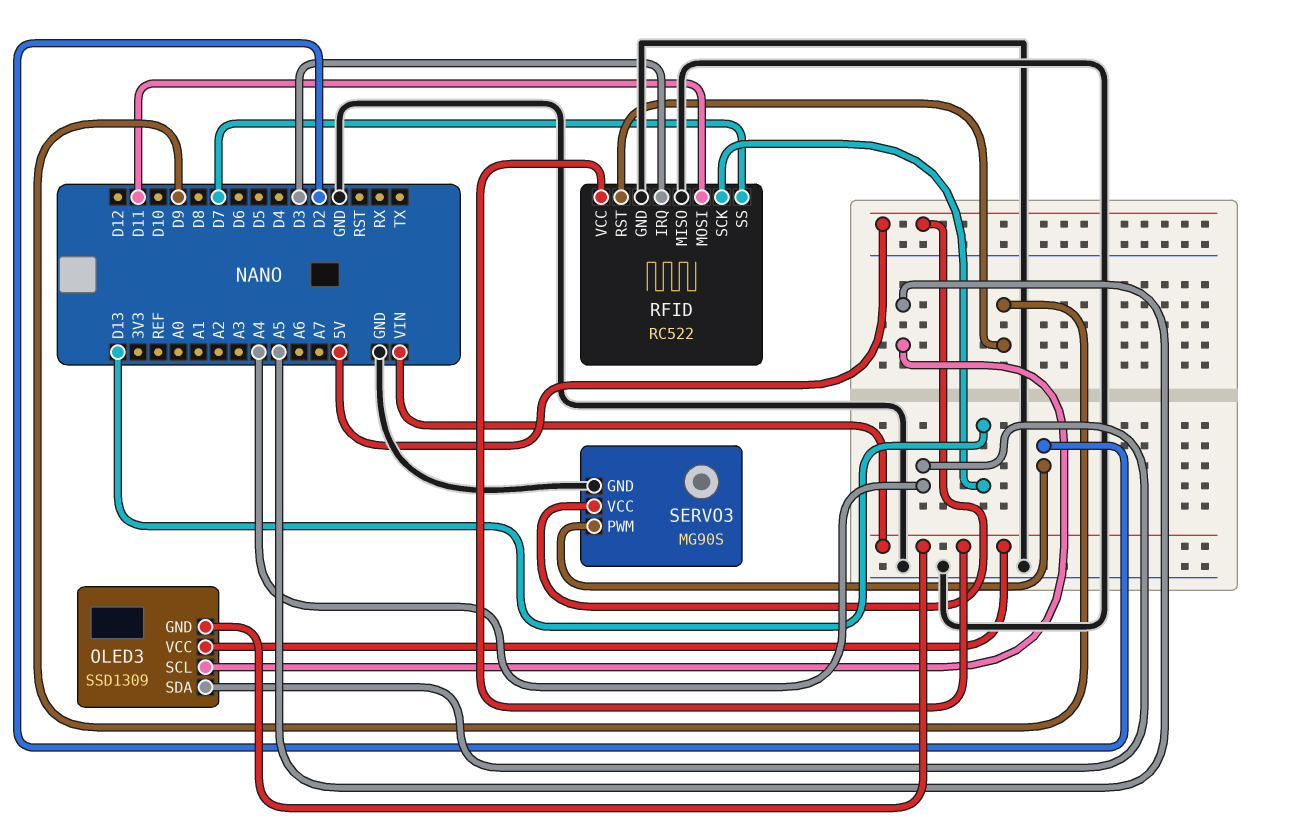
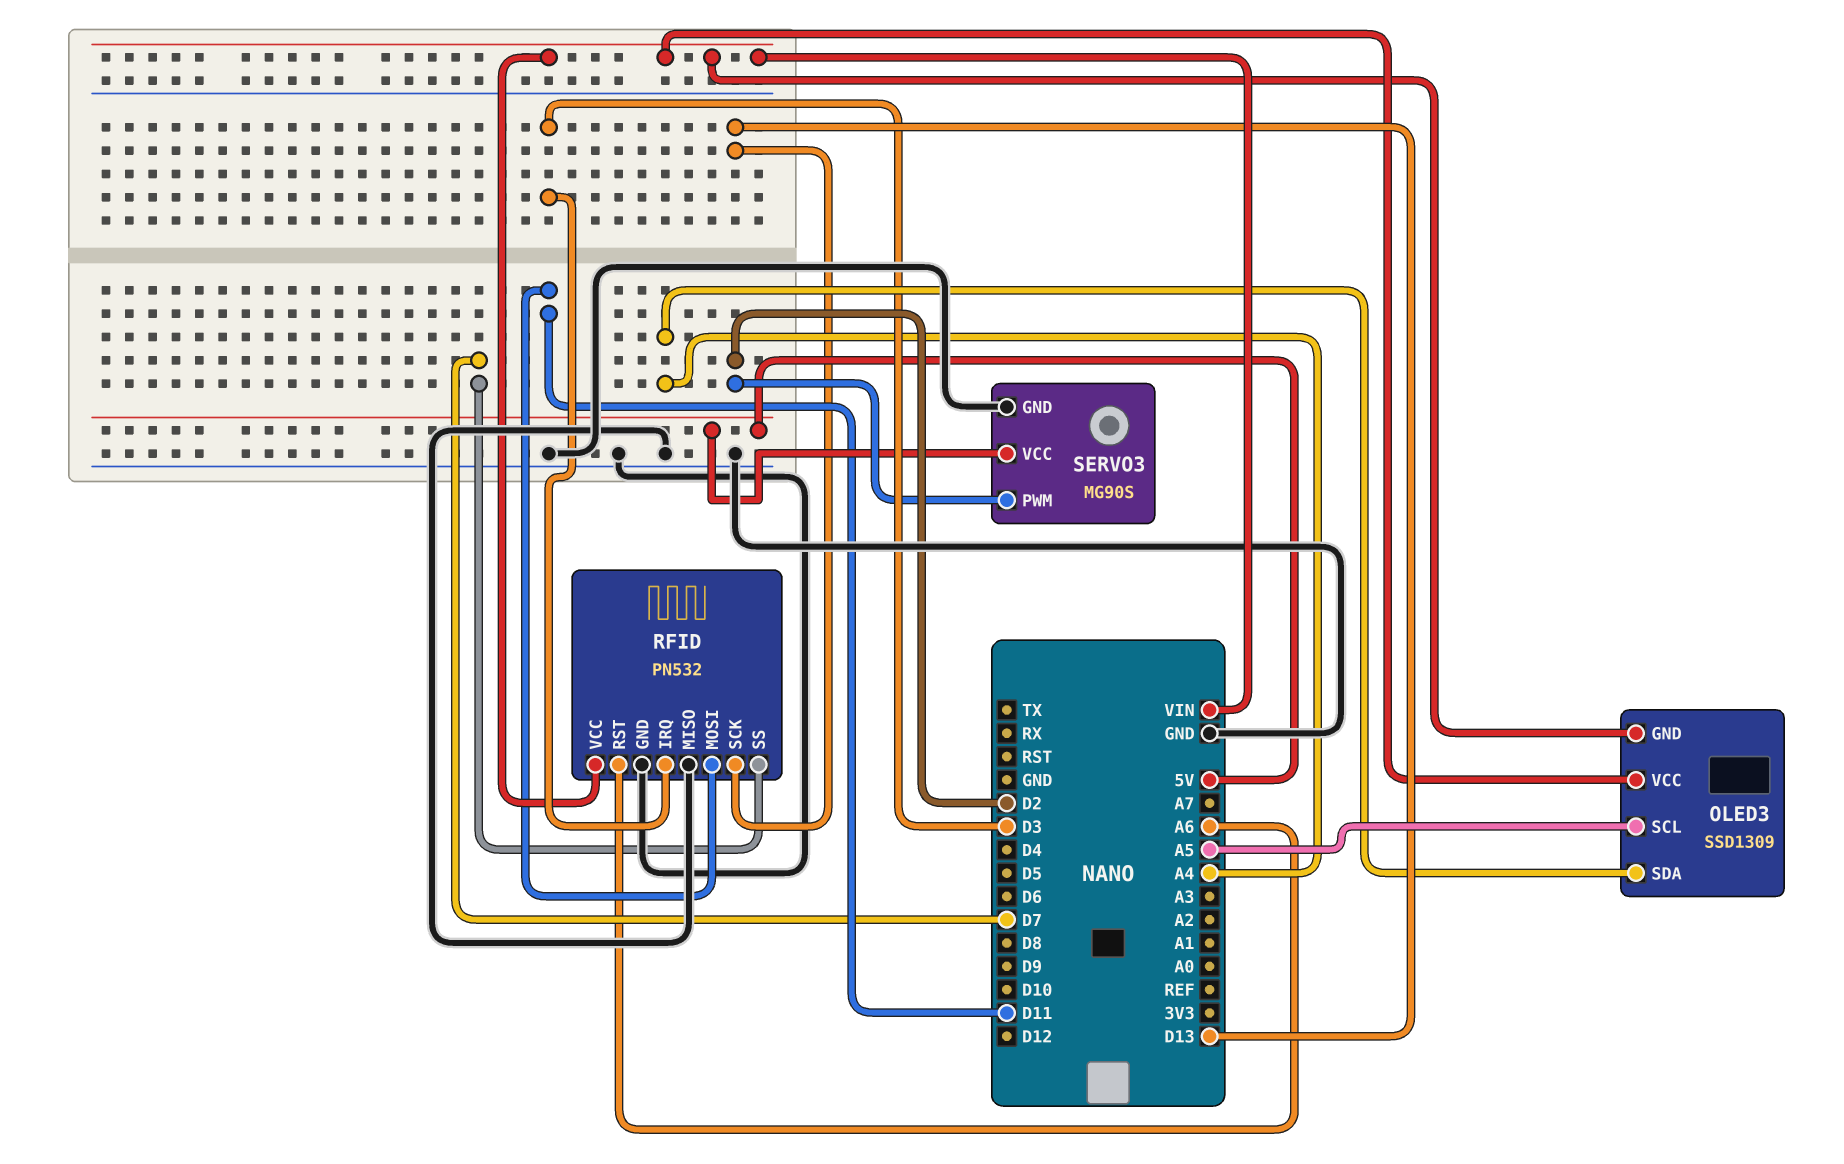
RFID: RC522 -> PN532
RFID pin RST: D9 -> A6

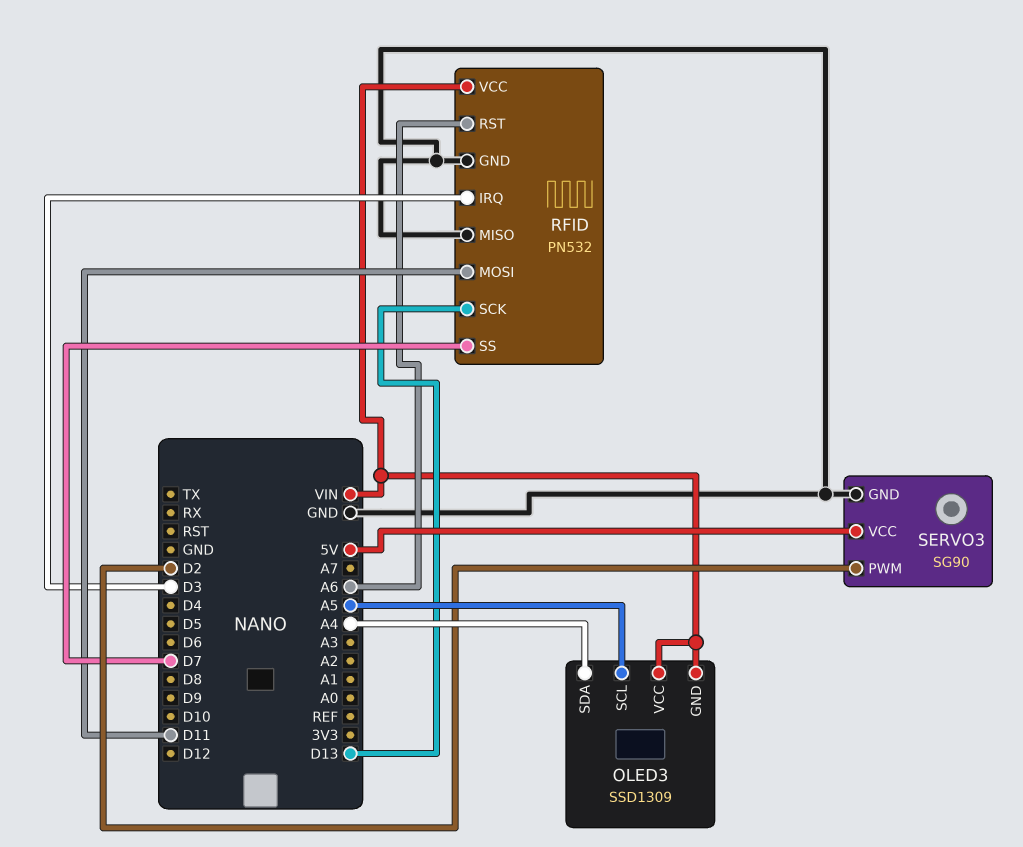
SERVO3: MG90S -> SG90

